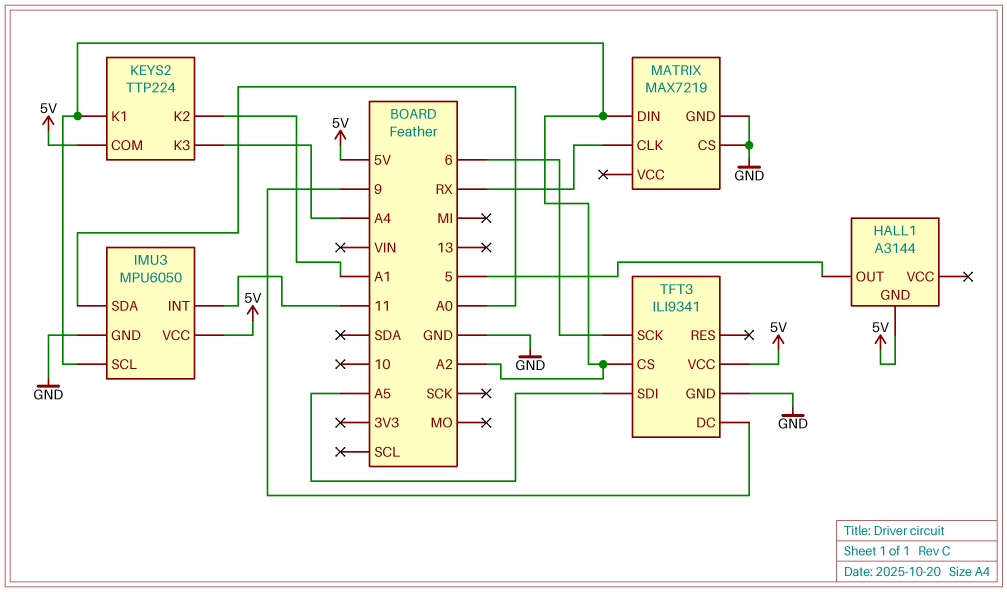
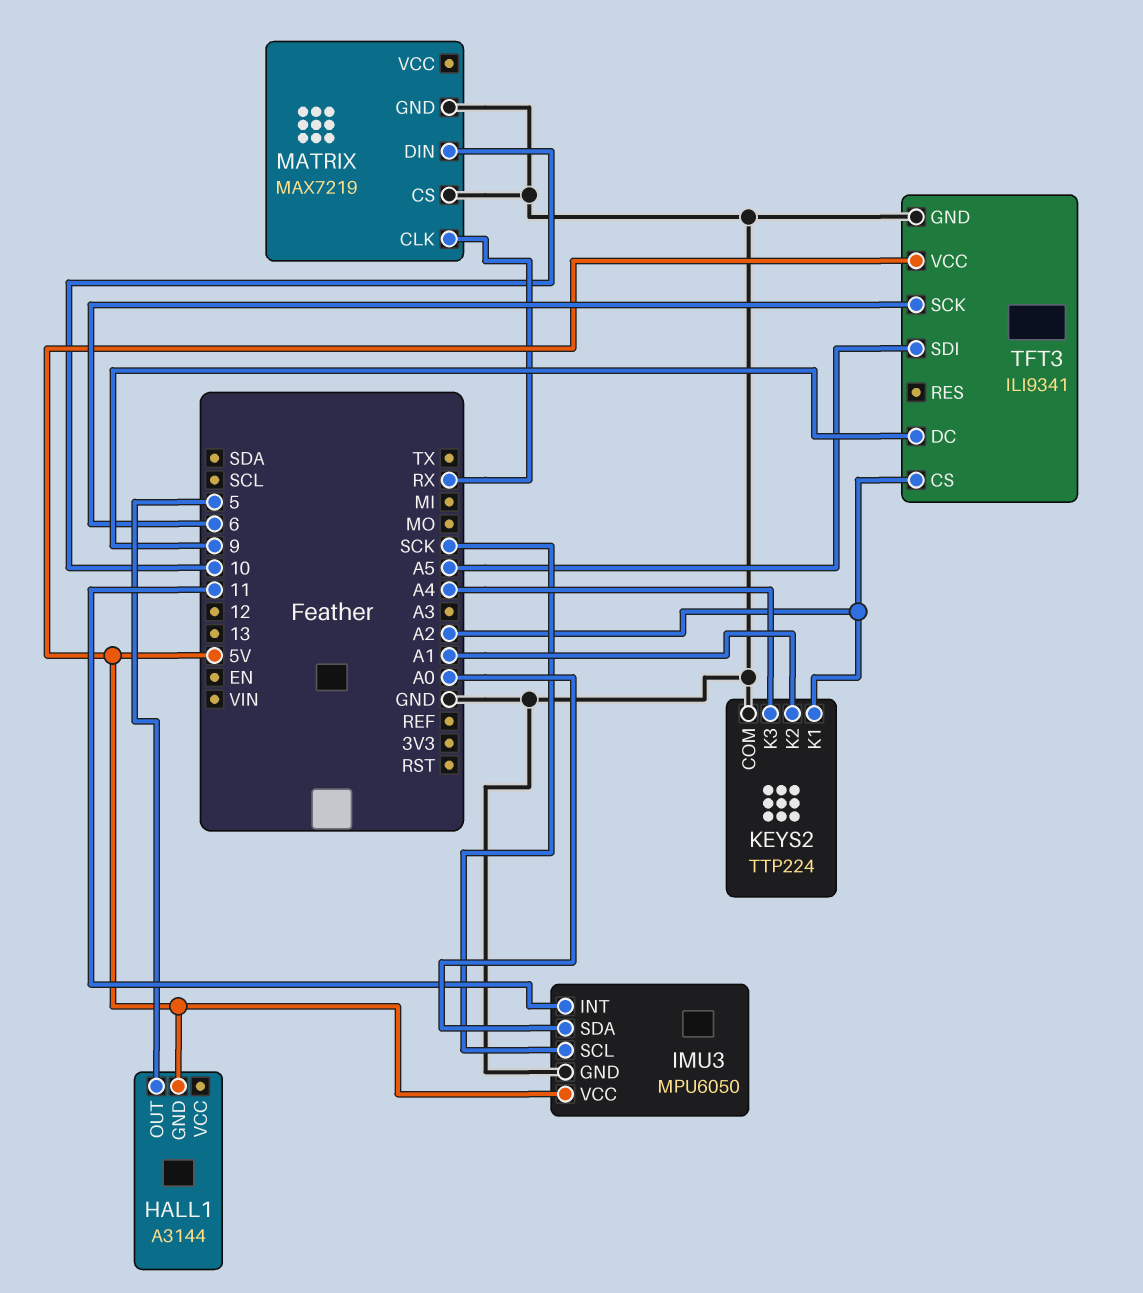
IMU3 pin SCL: A2 -> SCK
KEYS2 pin COM: 5V -> GND
MATRIX pin DIN: A2 -> 10

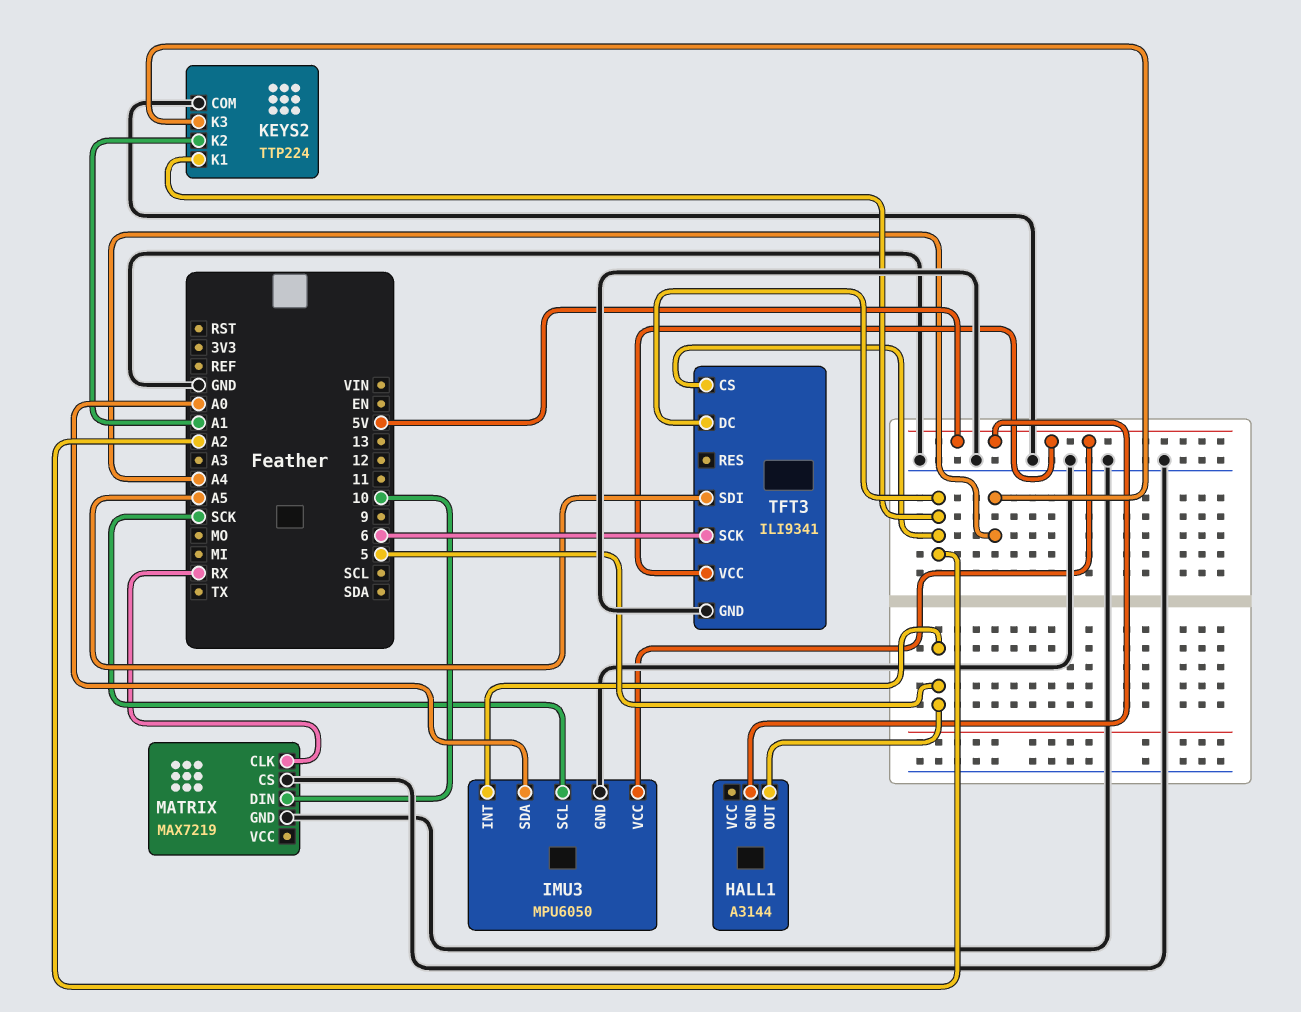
IMU3 pin INT: 11 -> 5
TFT3 pin DC: 9 -> A2

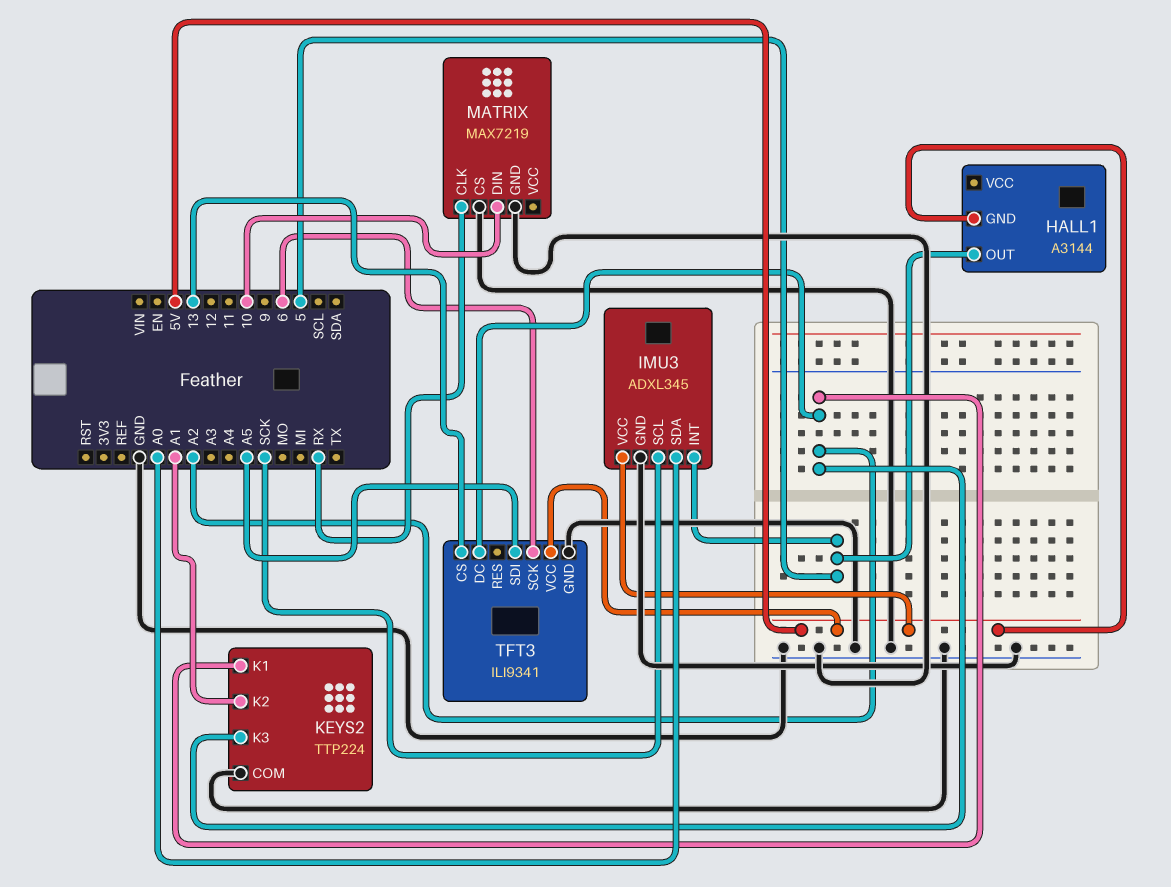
IMU3: MPU6050 -> ADXL345
KEYS2 pin K3: A4 -> A2
TFT3 pin CS: A2 -> 13

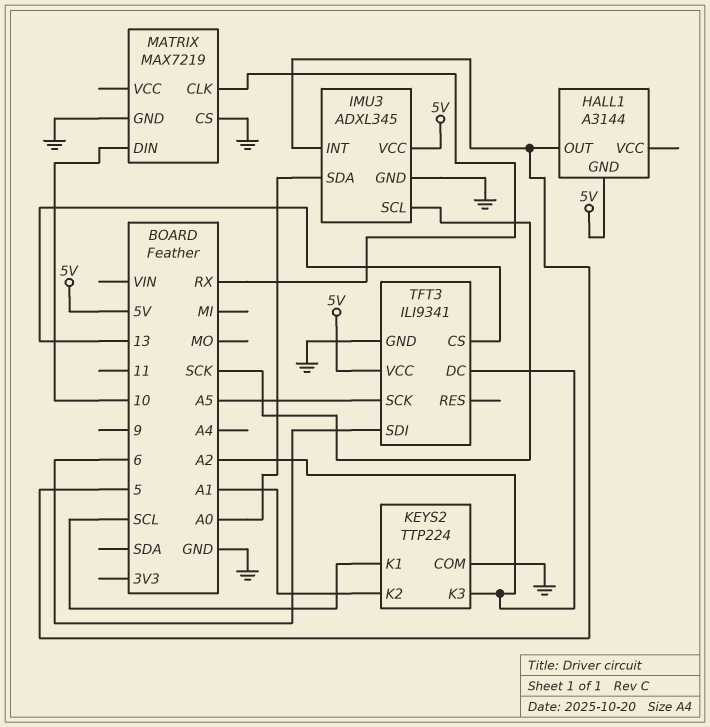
KEYS2 pin K1: A2 -> SCL
TFT3 pin SCK: 6 -> A5
TFT3 pin SDI: A5 -> 6

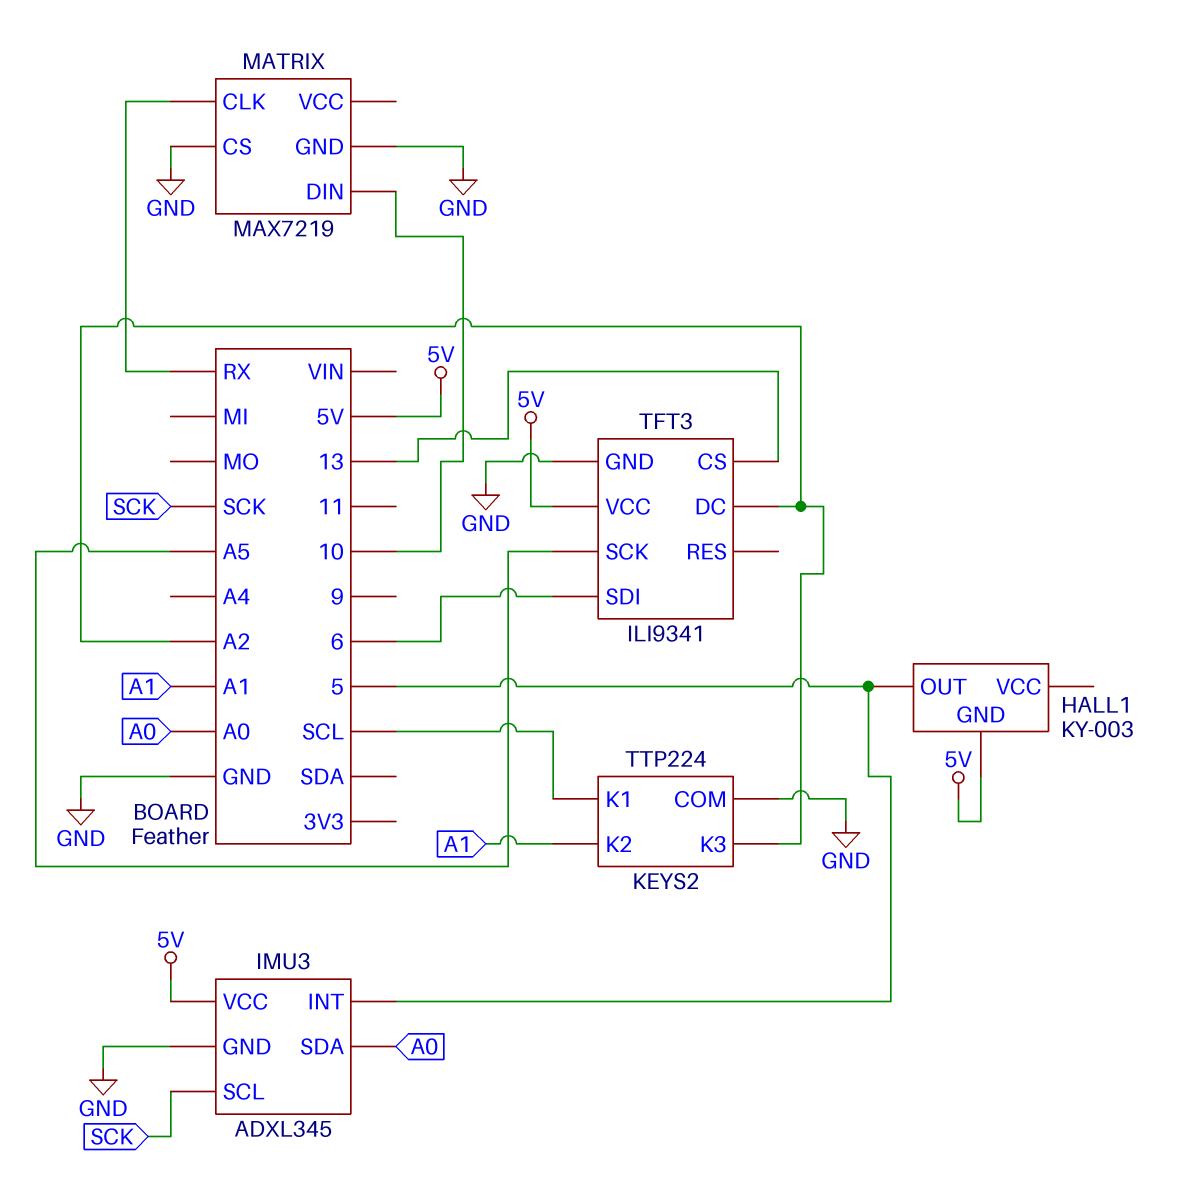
HALL1: A3144 -> KY-003

